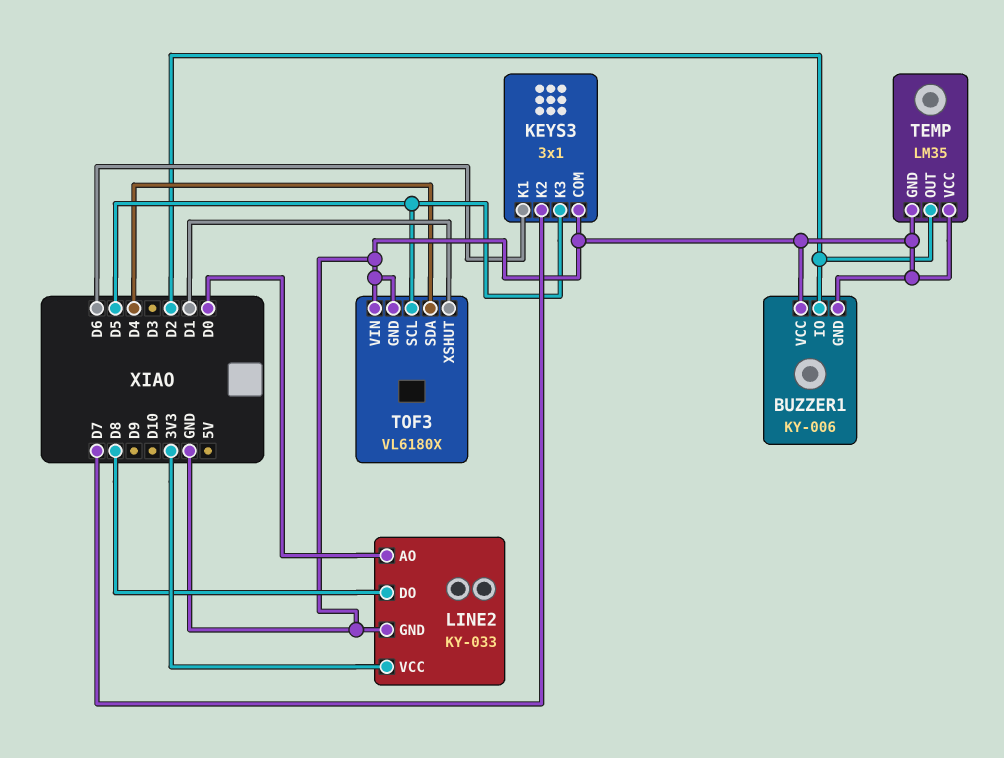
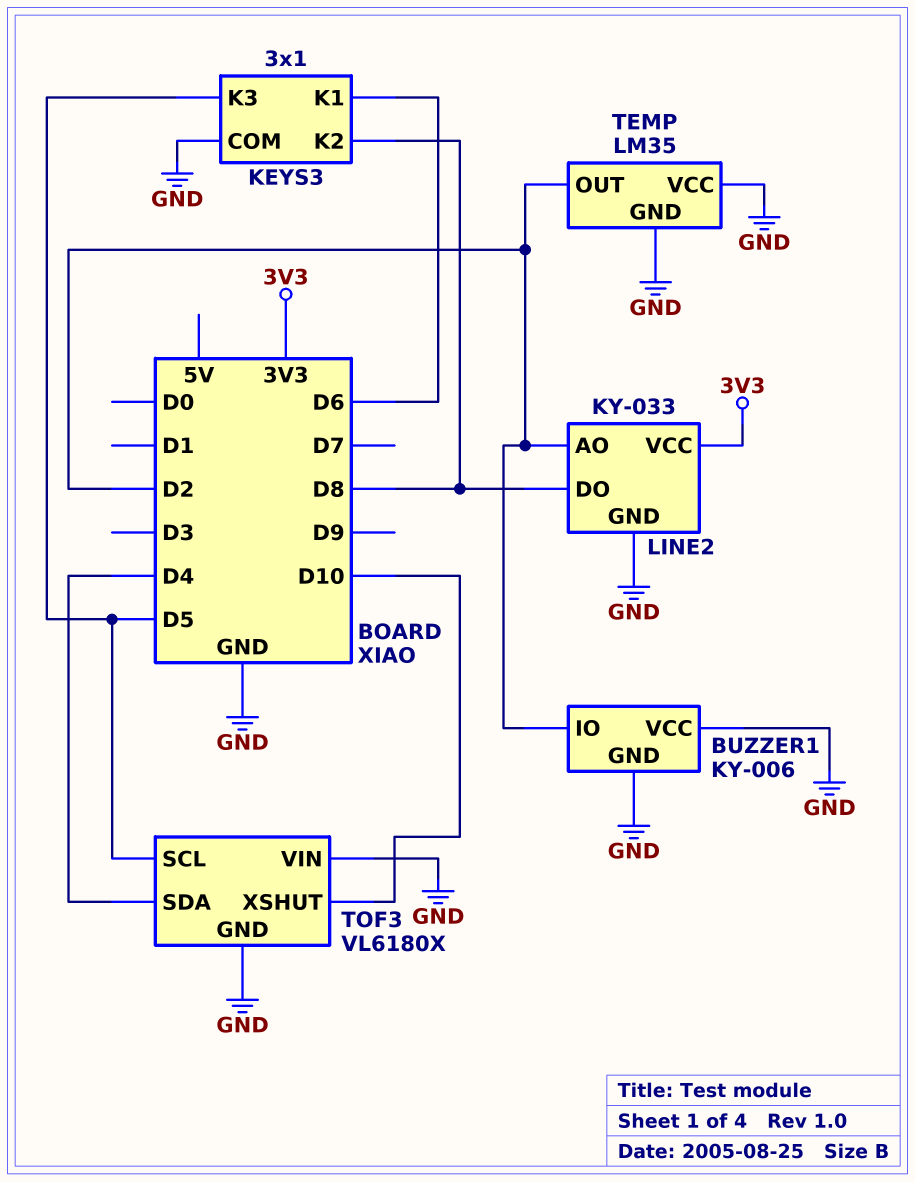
KEYS3 pin K2: D7 -> D8
LINE2 pin AO: D0 -> D2
TOF3 pin XSHUT: D1 -> D10

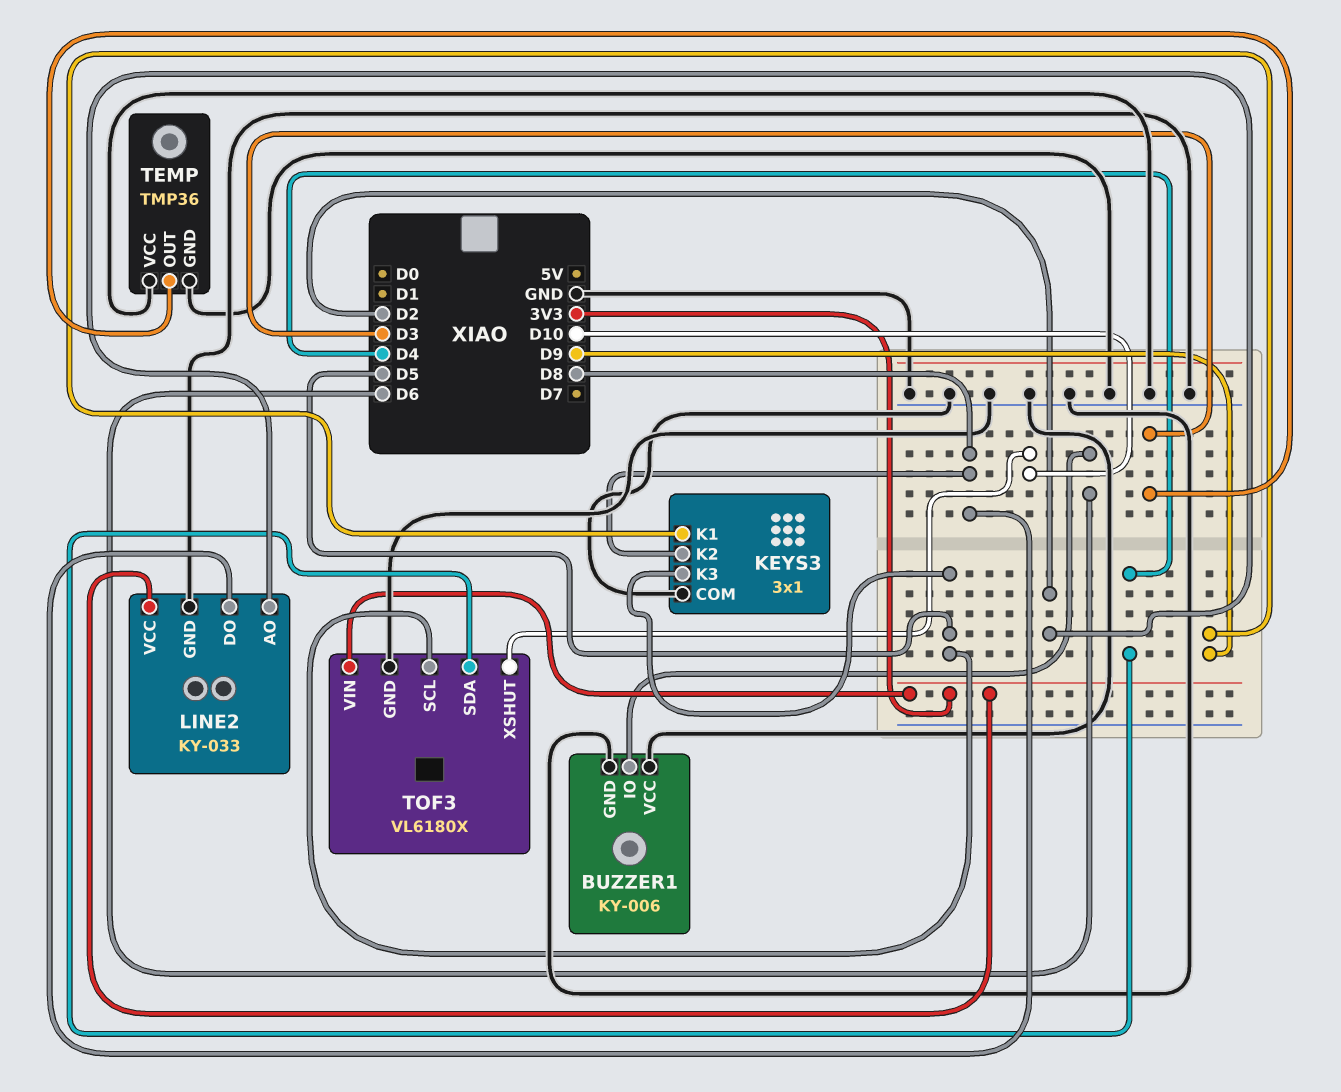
BUZZER1 pin IO: D2 -> D6
KEYS3 pin K1: D6 -> D9
TEMP: LM35 -> TMP36
TEMP pin OUT: D2 -> D3
TOF3 pin VIN: GND -> 3V3

